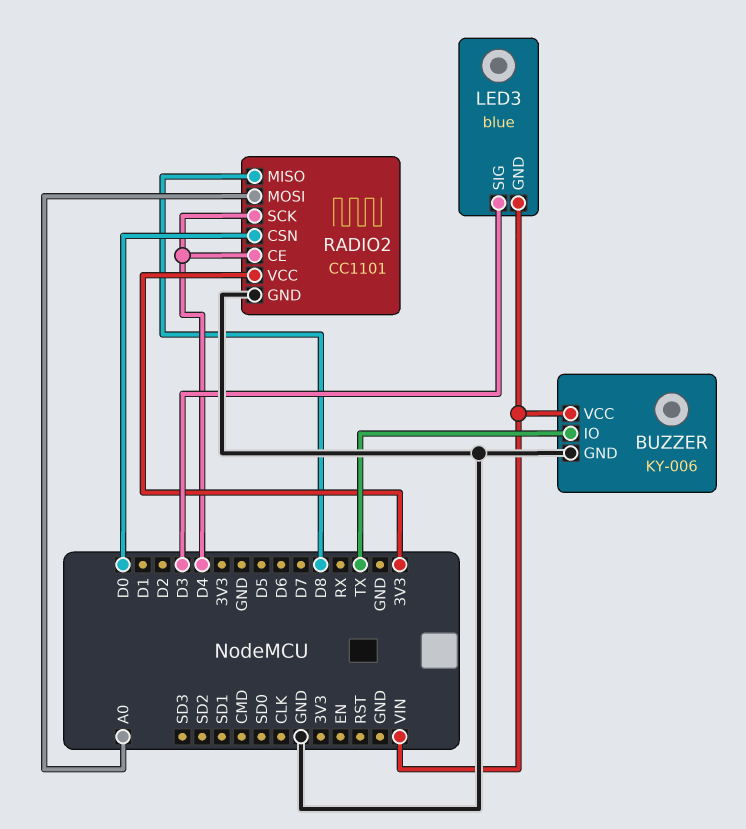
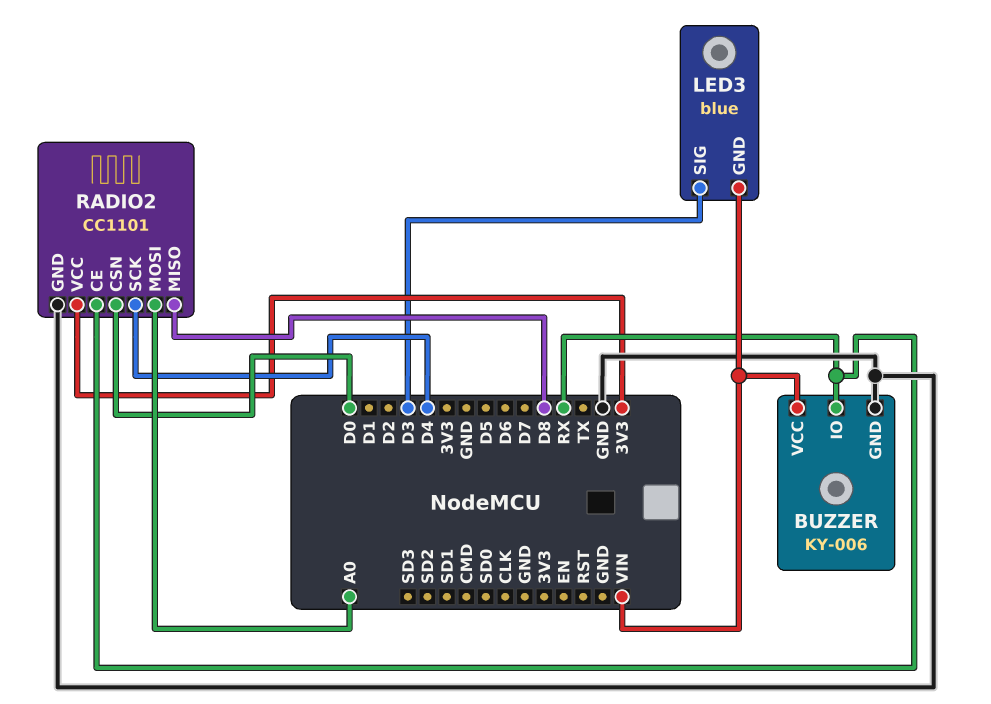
BUZZER pin IO: TX -> RX
RADIO2 pin CE: D4 -> RX

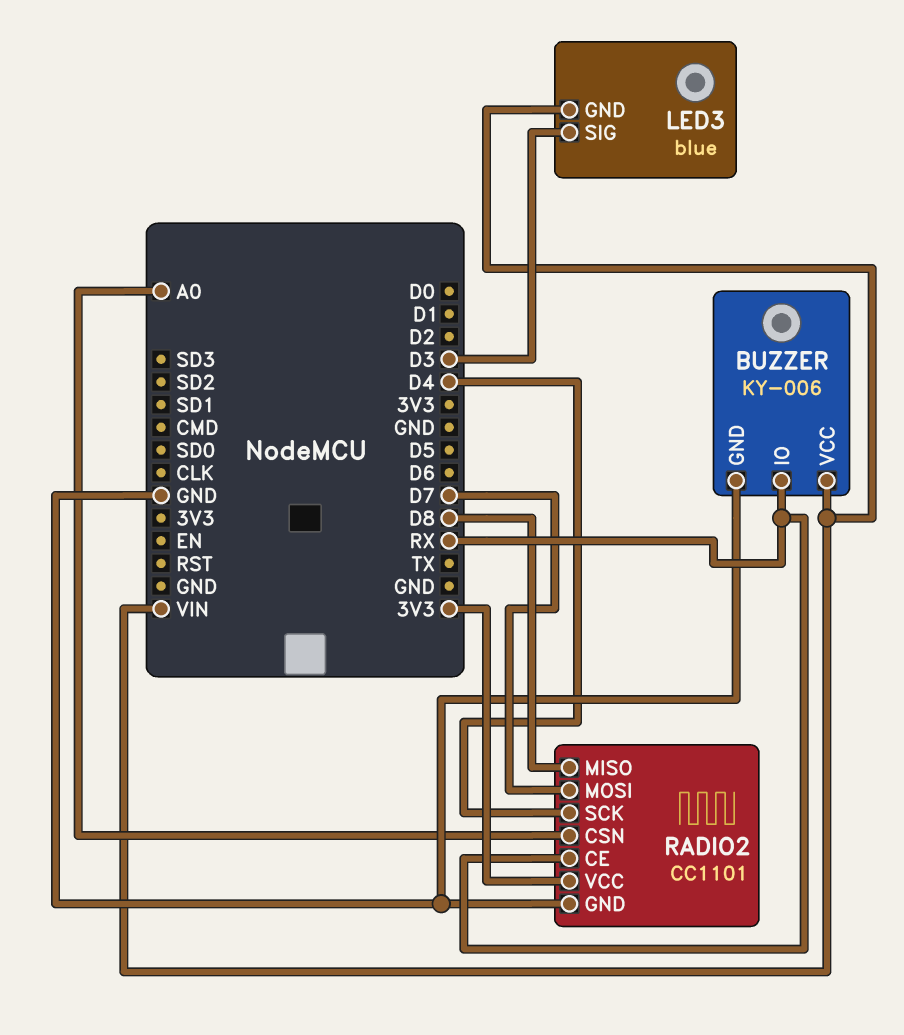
RADIO2 pin CSN: D0 -> A0
RADIO2 pin MOSI: A0 -> D7

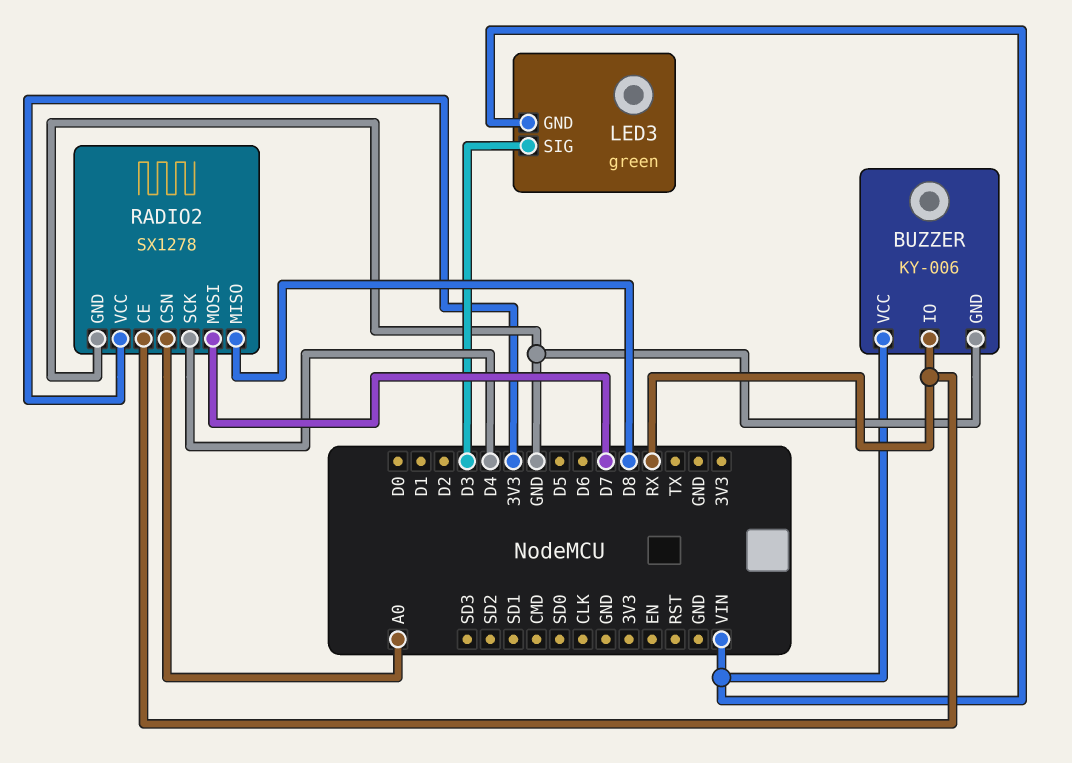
LED3: blue -> green
RADIO2: CC1101 -> SX1278

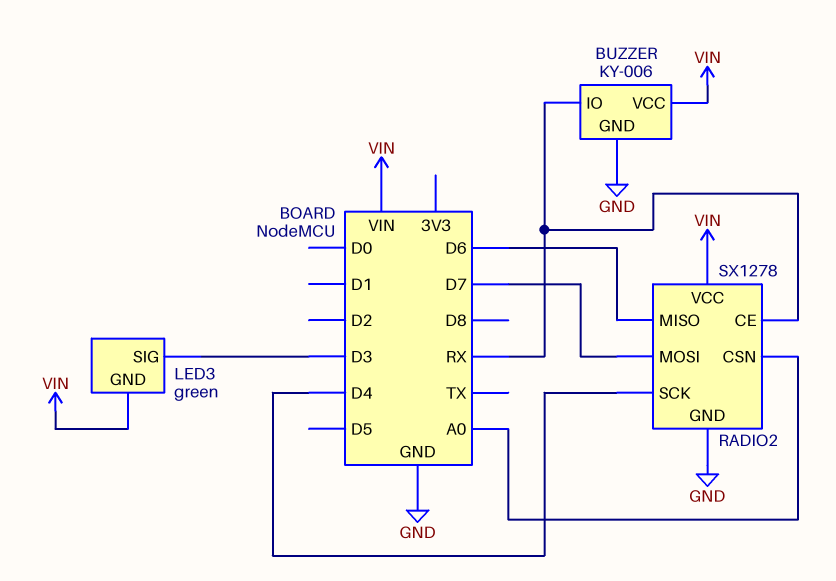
RADIO2 pin MISO: D8 -> D6
RADIO2 pin VCC: 3V3 -> VIN

